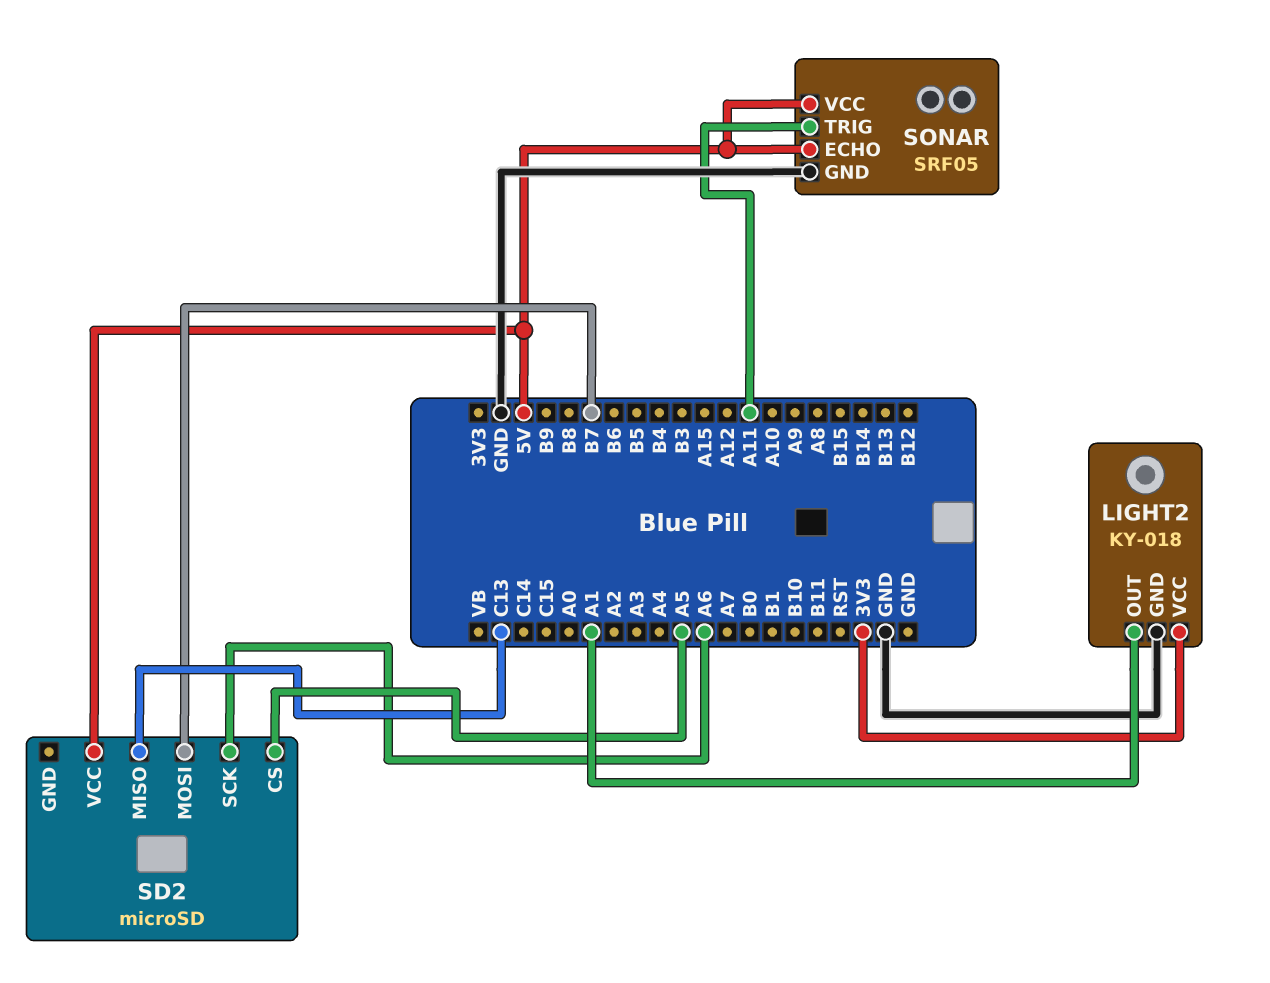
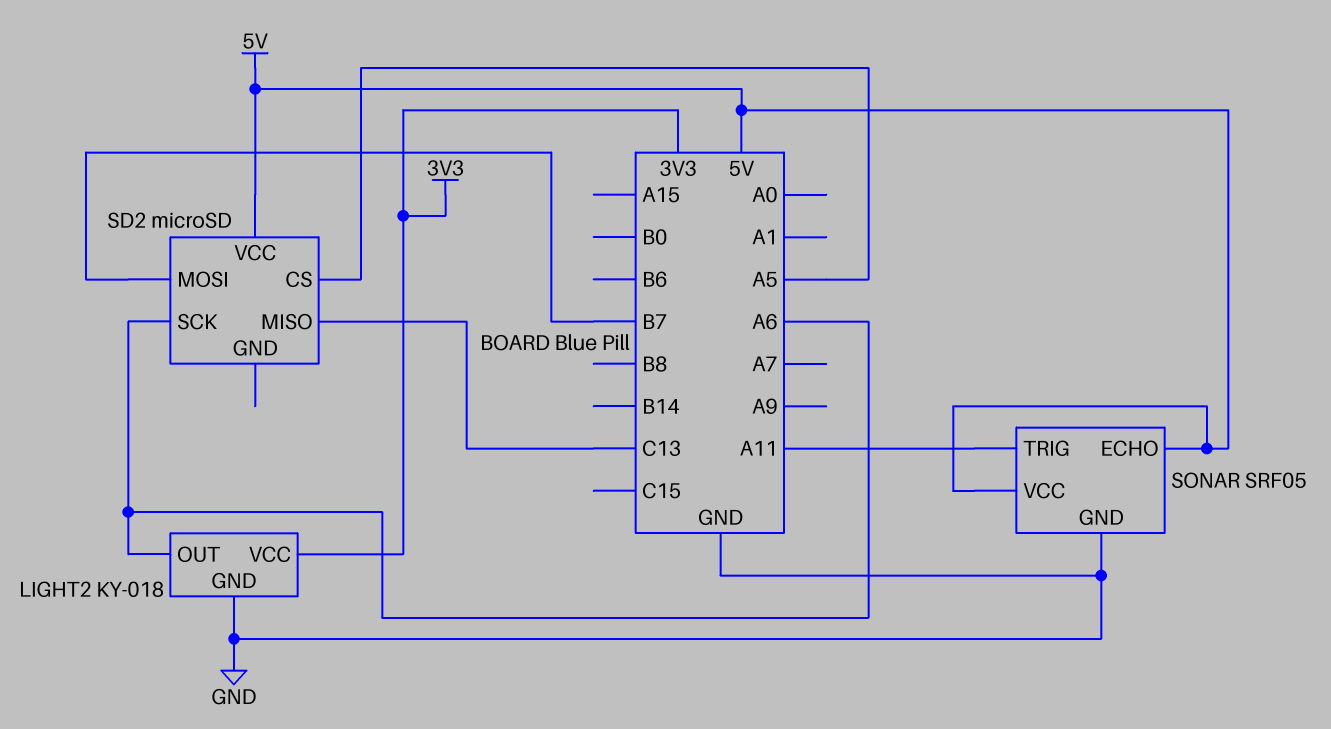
LIGHT2 pin OUT: A1 -> A6

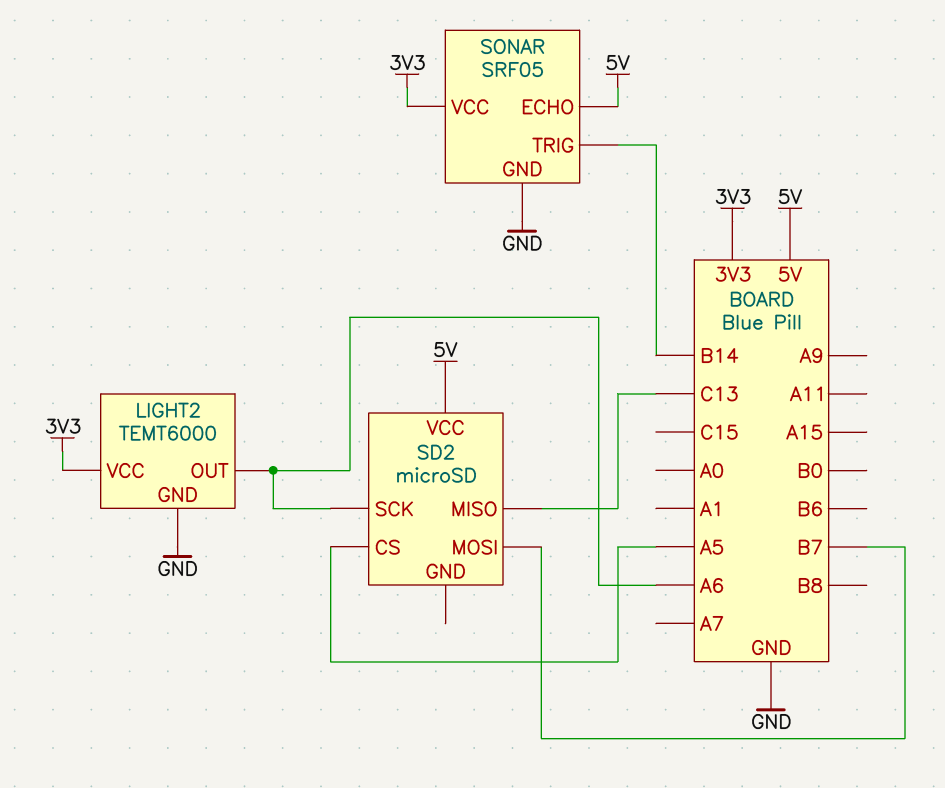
LIGHT2: KY-018 -> TEMT6000
SONAR pin TRIG: A11 -> B14
SONAR pin VCC: 5V -> 3V3

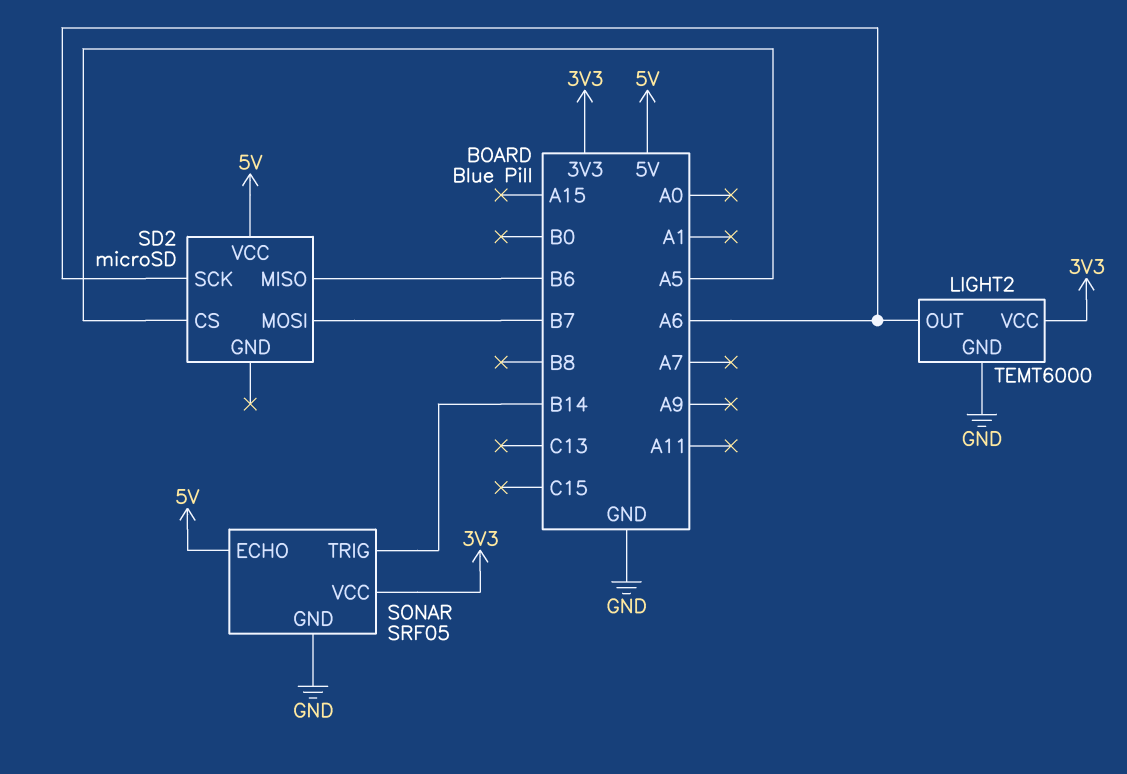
SD2 pin MISO: C13 -> B6

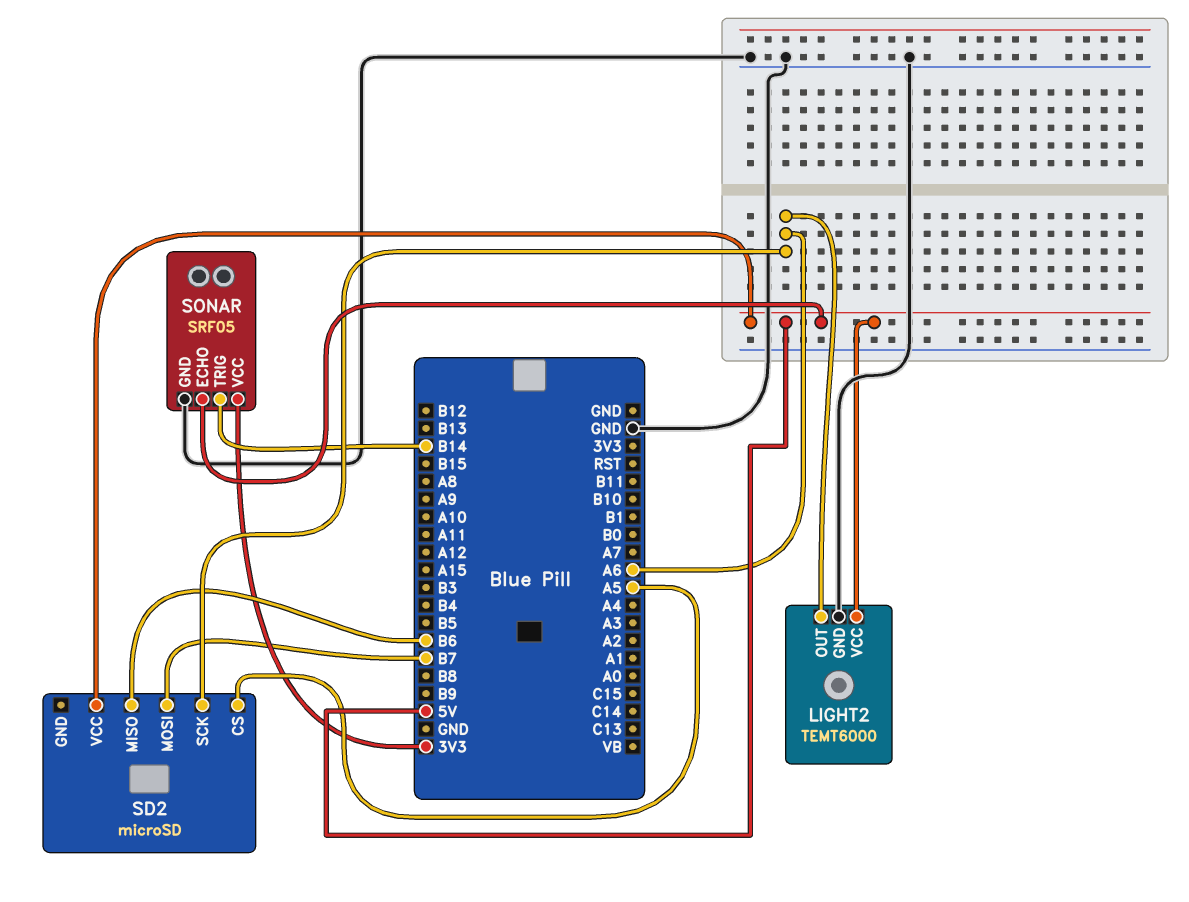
LIGHT2 pin VCC: 3V3 -> 5V

